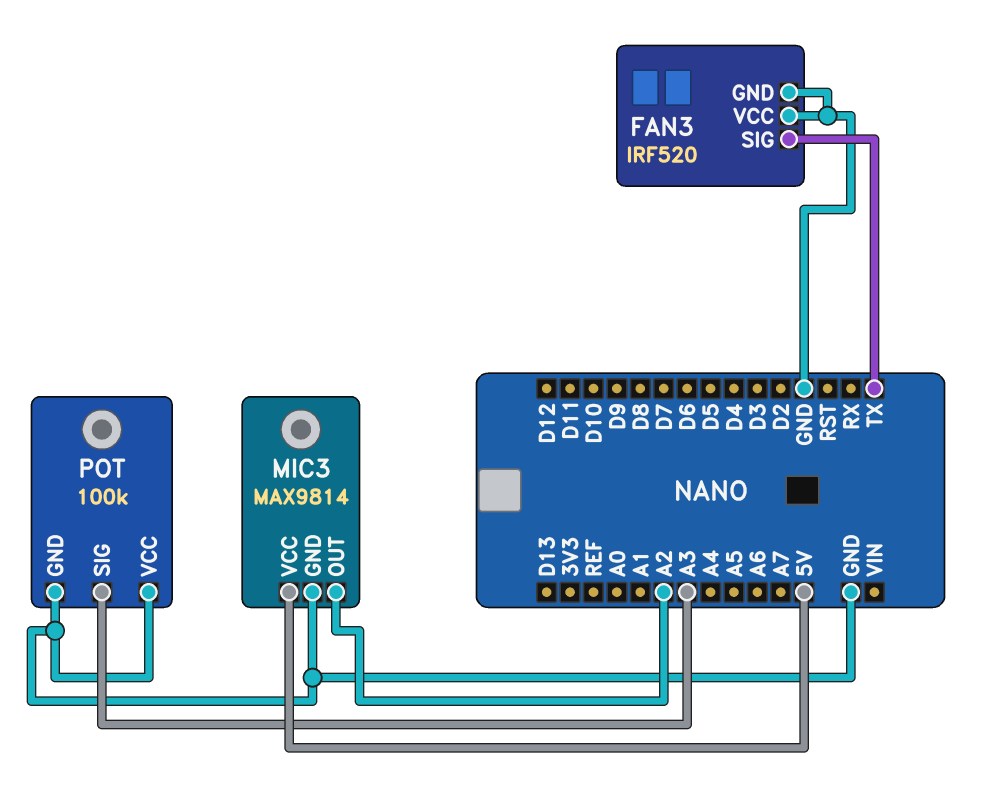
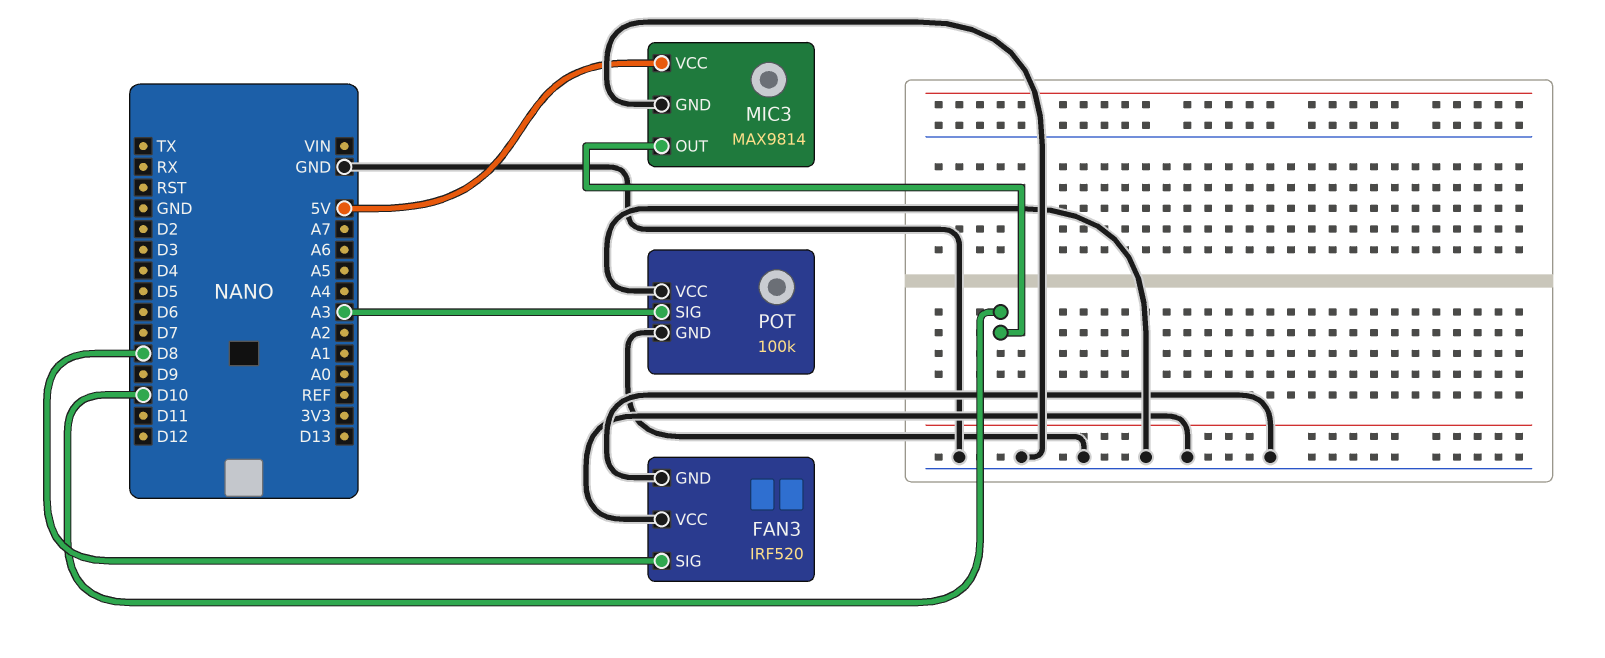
FAN3 pin SIG: TX -> D8
MIC3 pin OUT: A2 -> D10

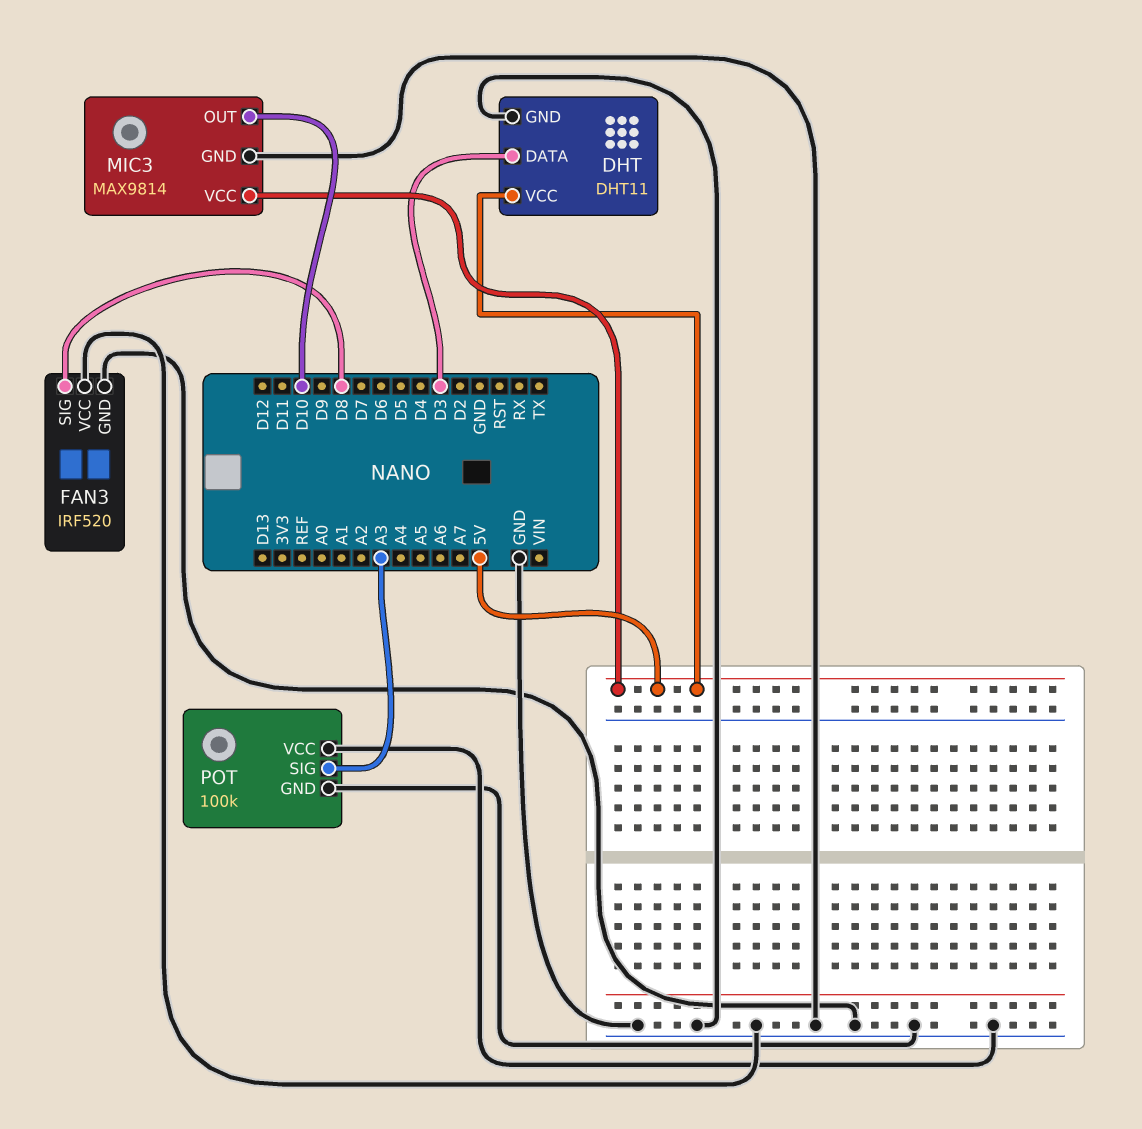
DHT: none -> DHT11
DHT pin DATA: none -> D3
DHT pin GND: none -> GND
DHT pin VCC: none -> 5V

